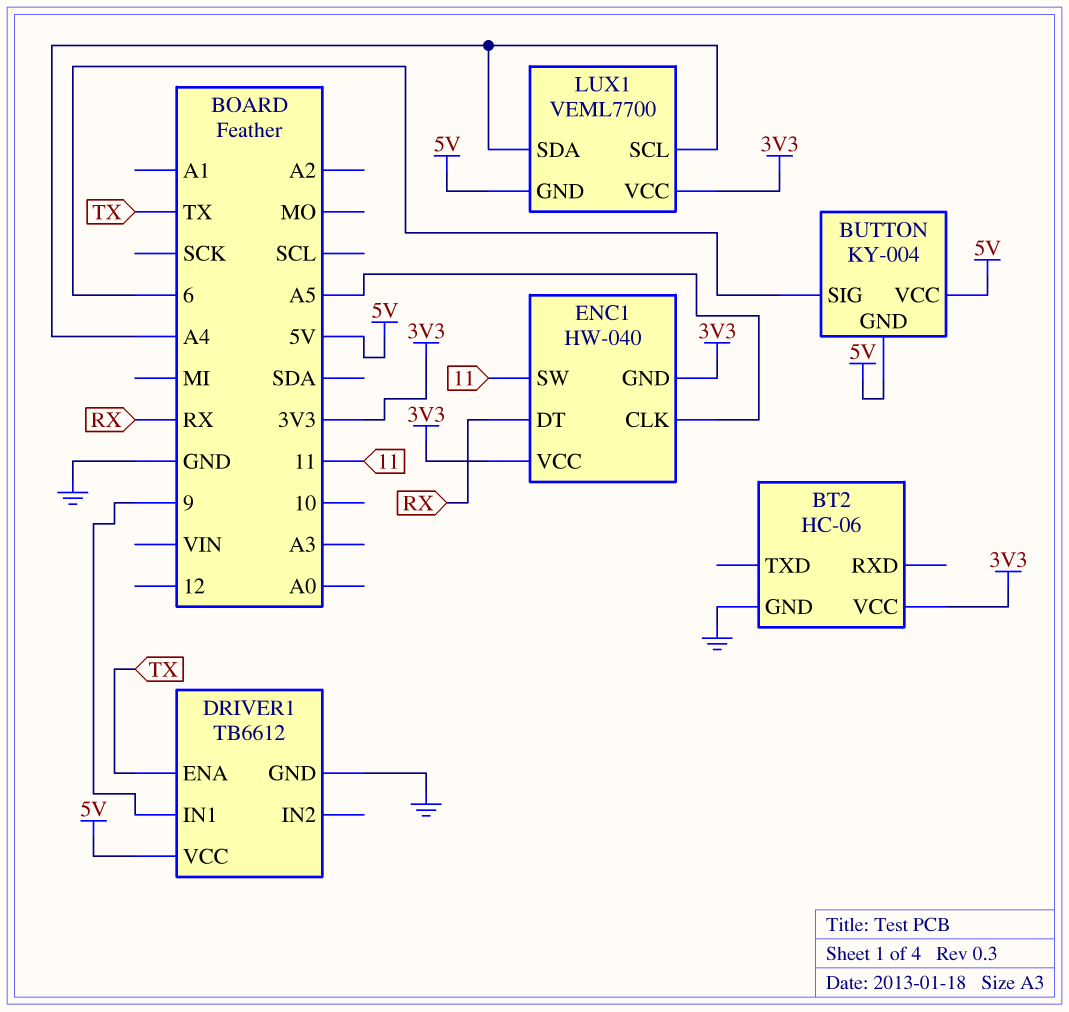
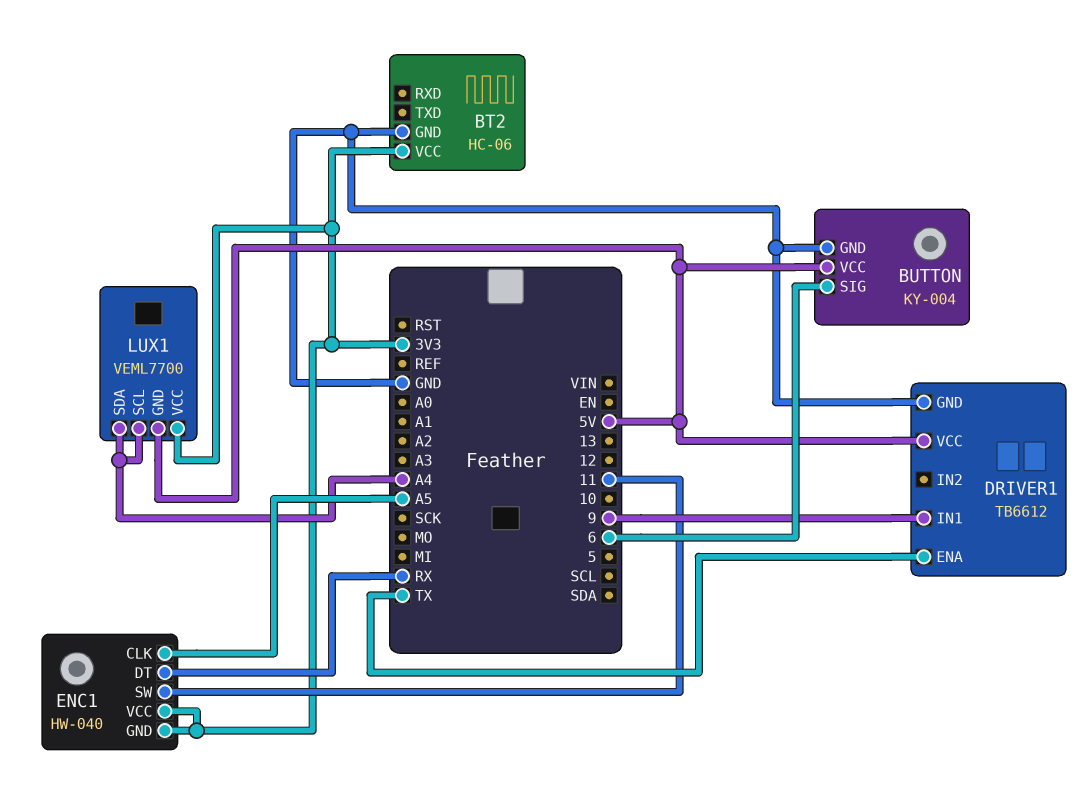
BUTTON pin GND: 5V -> GND

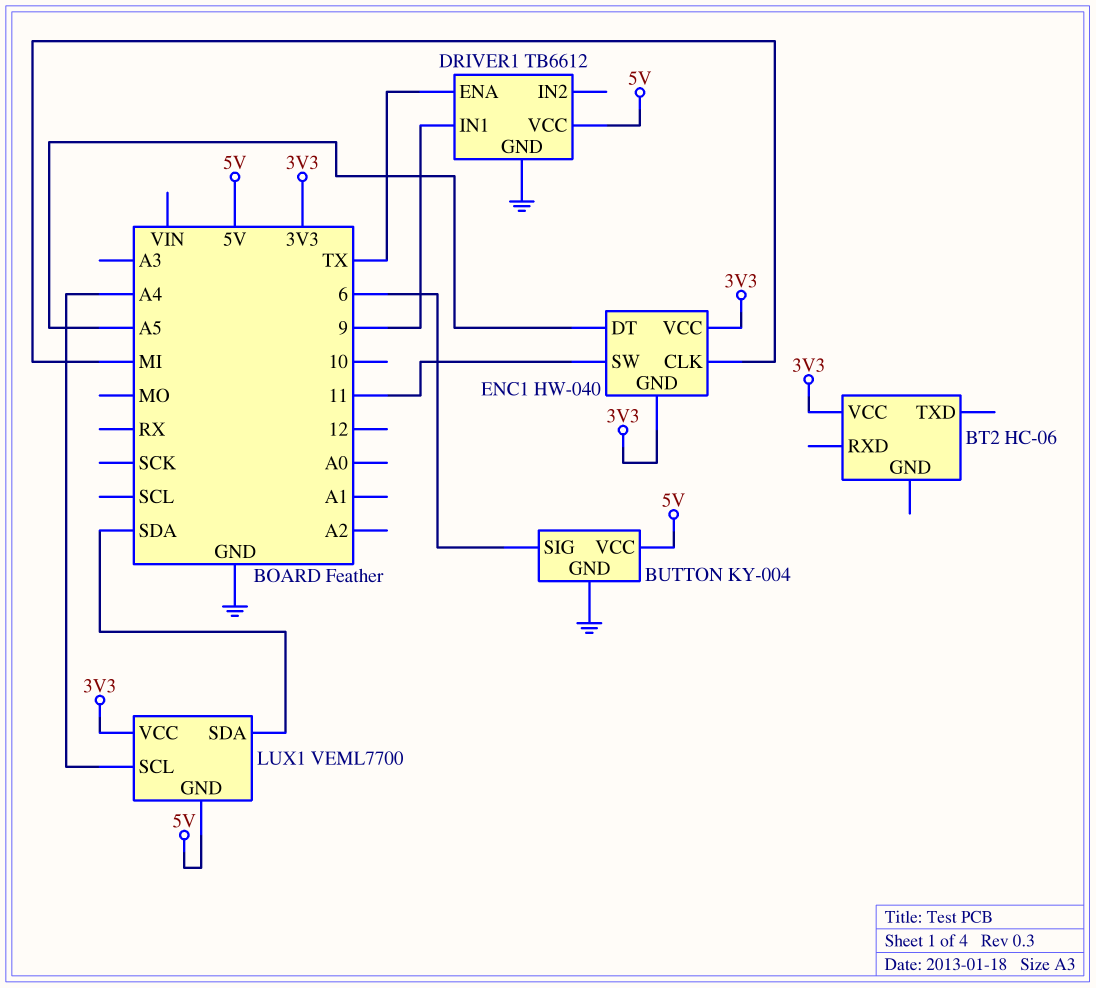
BT2 pin GND: GND -> none
ENC1 pin CLK: A5 -> MI
ENC1 pin DT: RX -> A5
LUX1 pin SDA: A4 -> SDA

